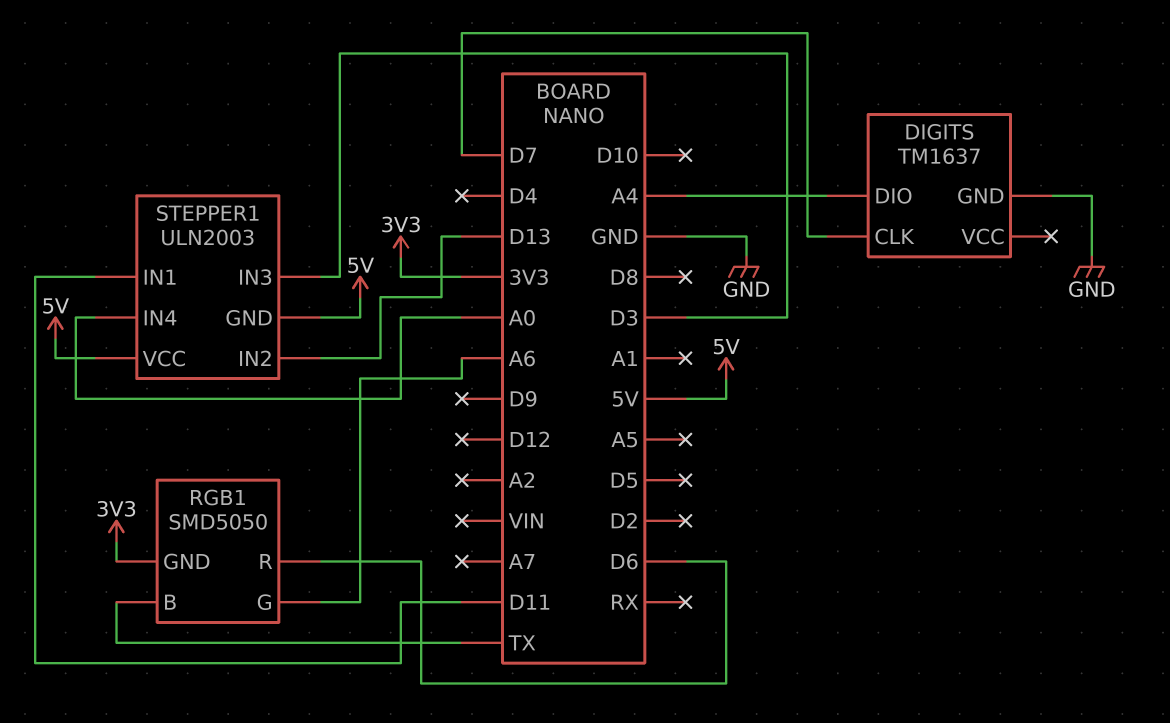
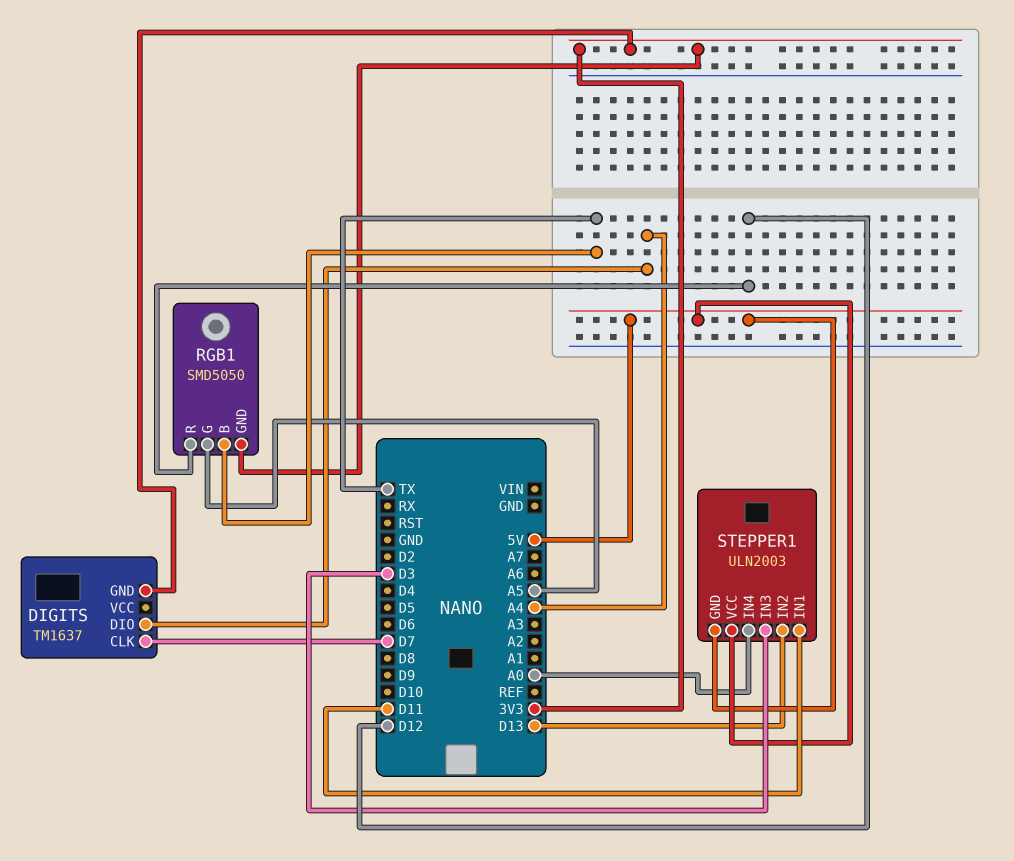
DIGITS pin GND: GND -> 3V3
RGB1 pin G: A6 -> A5
RGB1 pin R: D6 -> D12

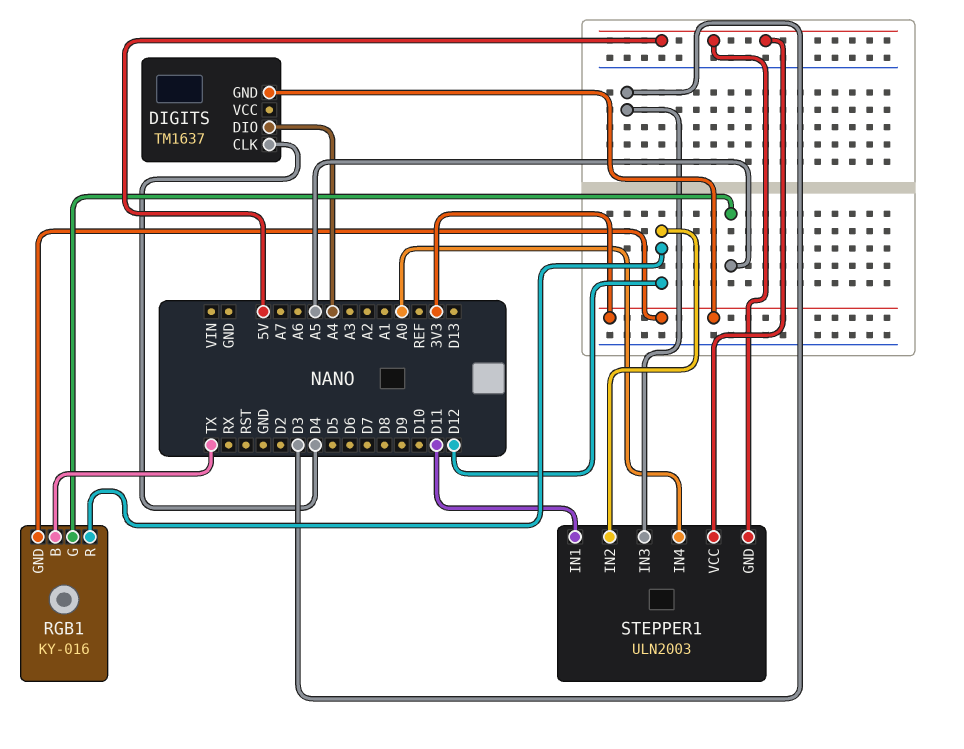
DIGITS pin CLK: D7 -> D4
RGB1: SMD5050 -> KY-016
STEPPER1 pin IN2: D13 -> D12

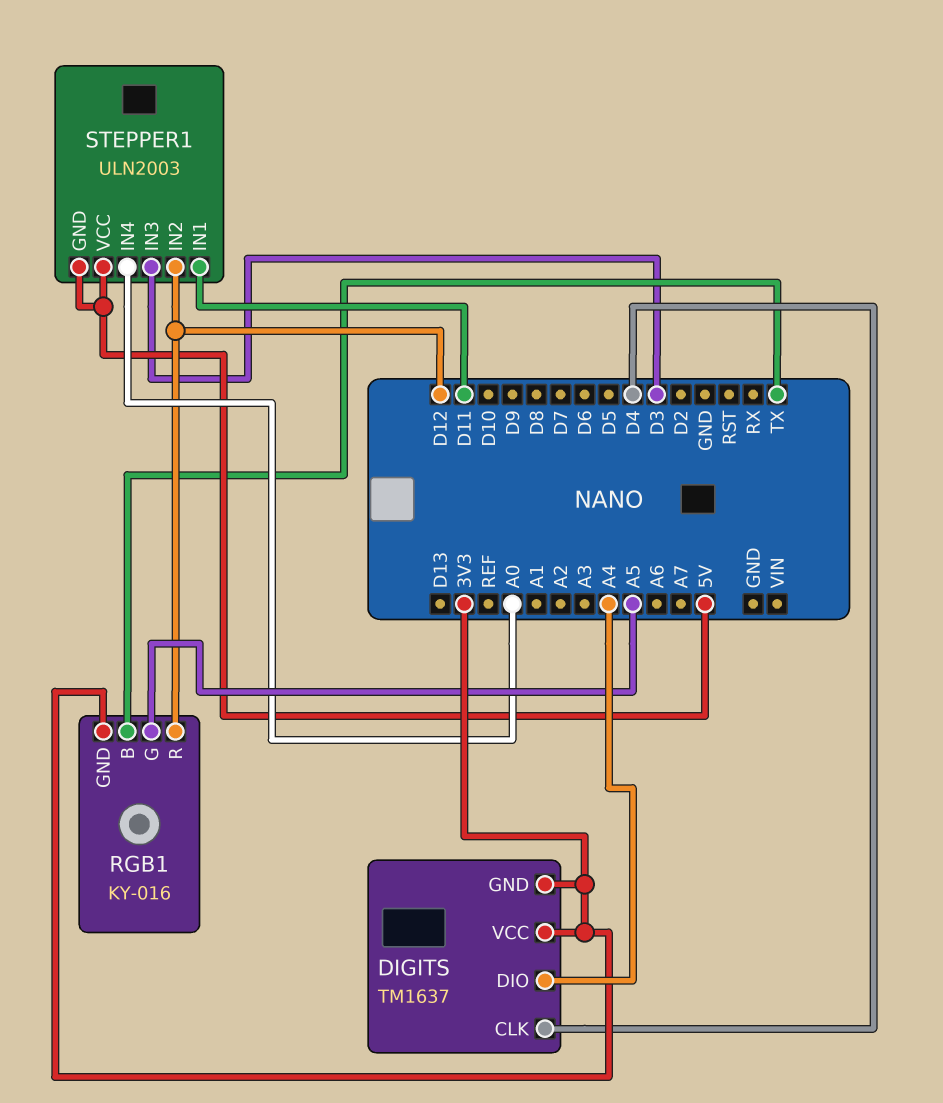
DIGITS pin VCC: none -> 3V3

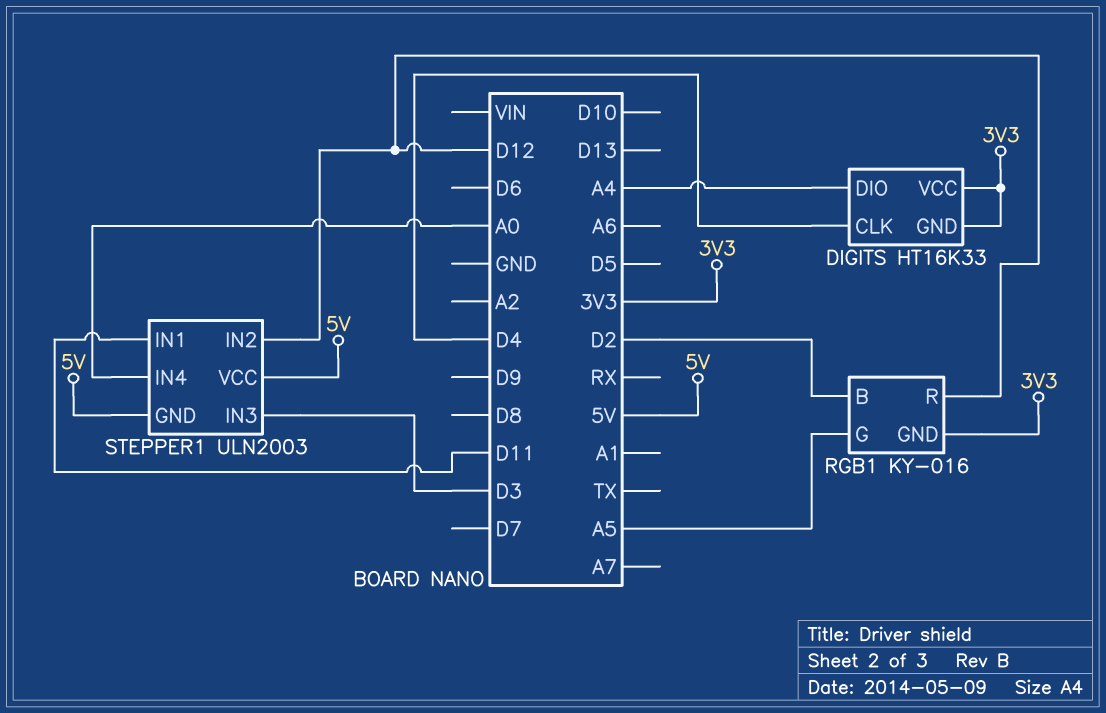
DIGITS: TM1637 -> HT16K33
RGB1 pin B: TX -> D2

